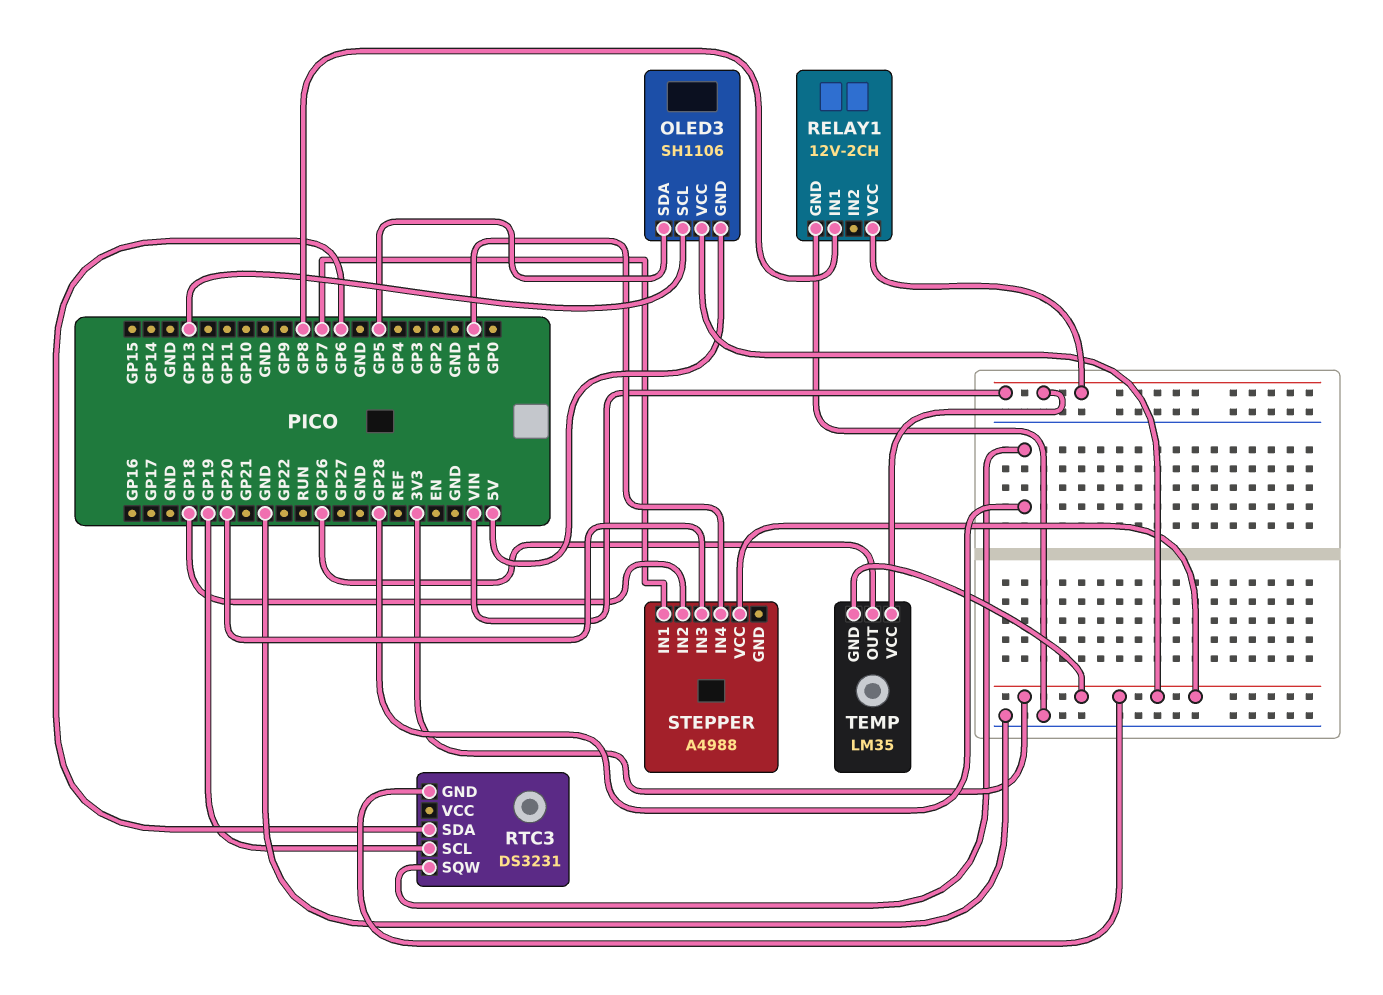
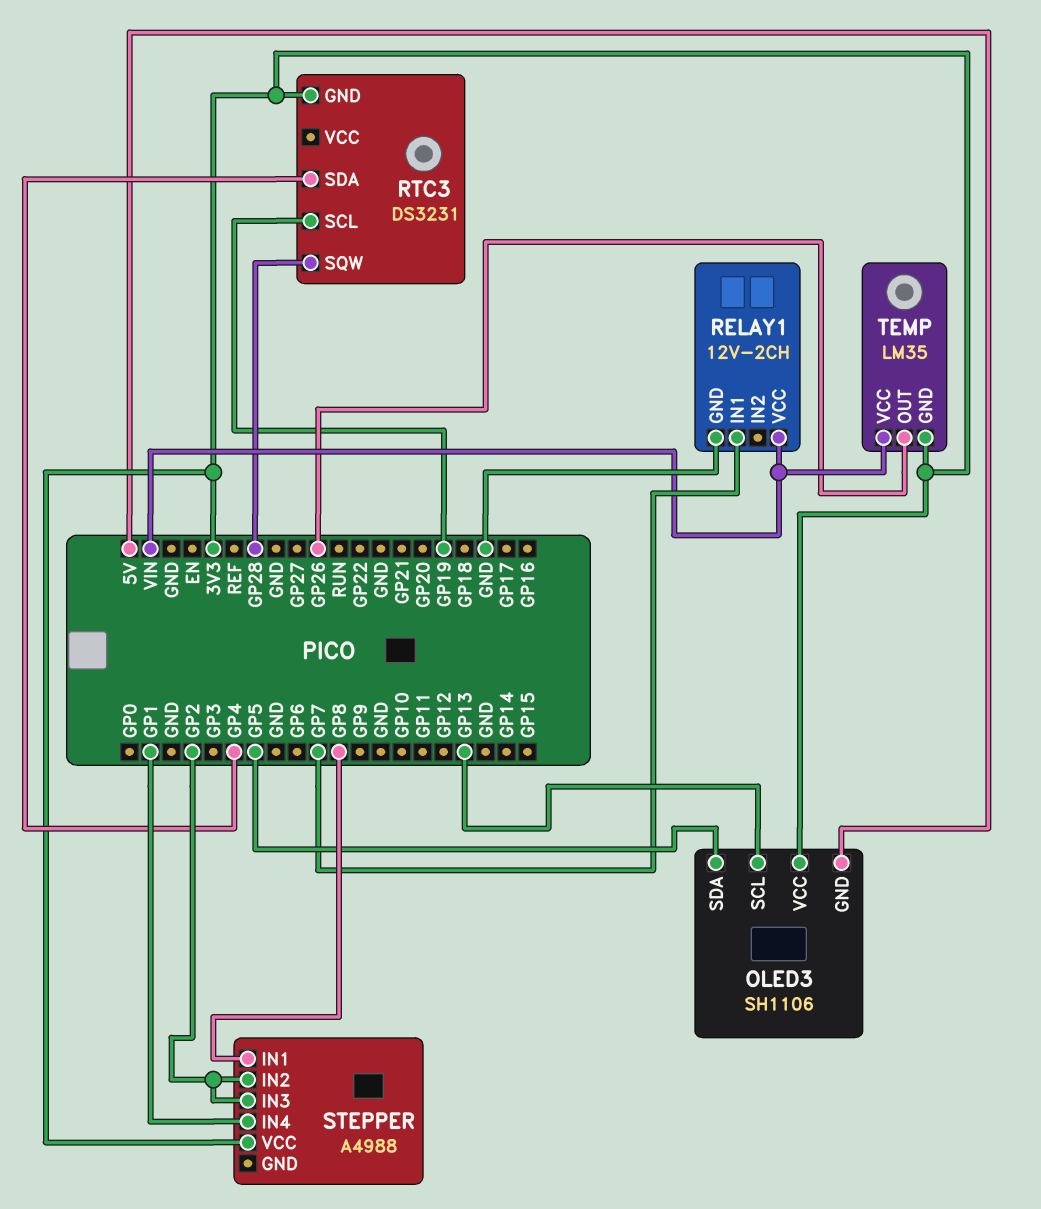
RELAY1 pin IN1: GP8 -> GP7
RTC3 pin SDA: GP6 -> GP4
STEPPER pin IN1: GP7 -> GP8
STEPPER pin IN2: GP18 -> GP2
STEPPER pin IN3: GP20 -> GP2

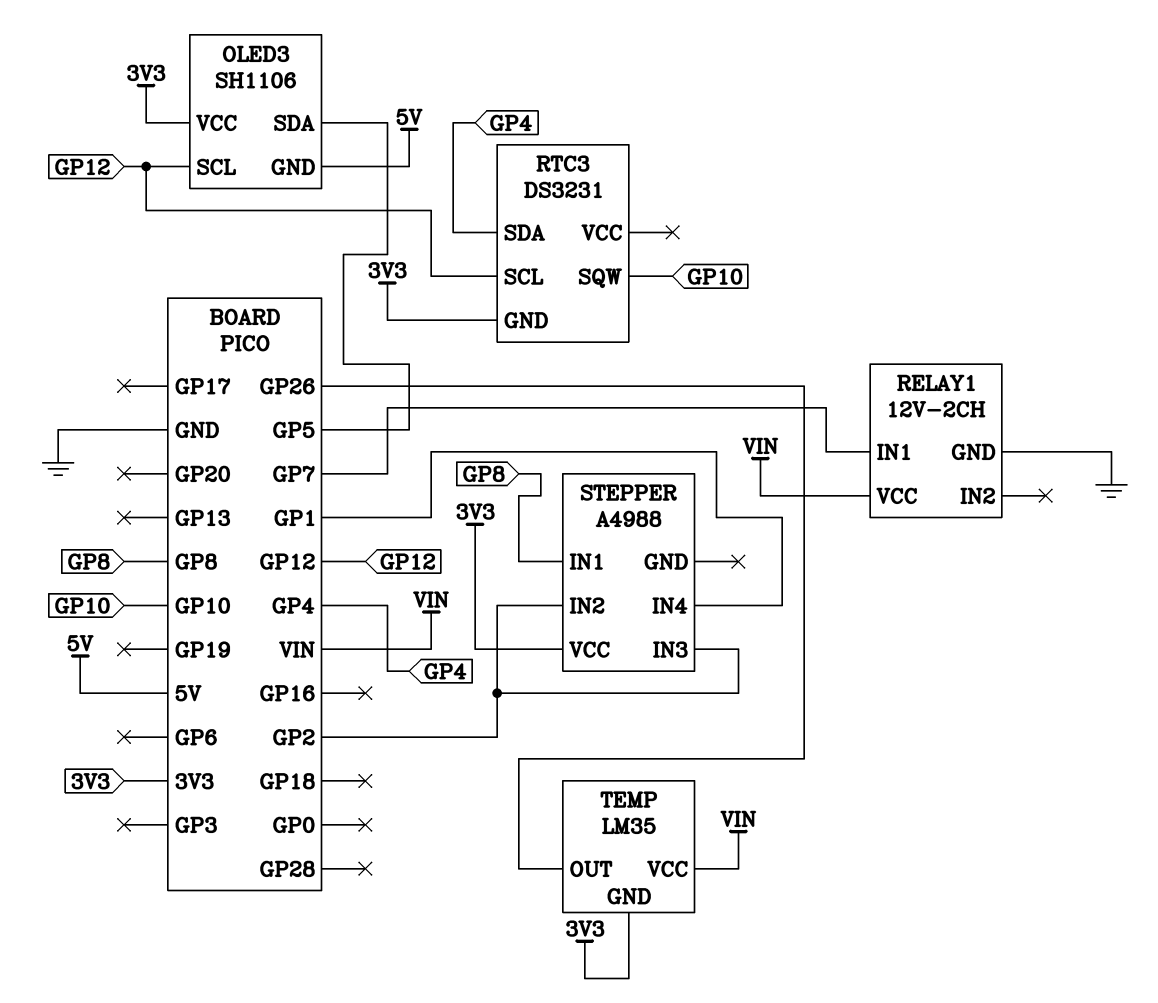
OLED3 pin SCL: GP13 -> GP12
RTC3 pin SCL: GP19 -> GP12
RTC3 pin SQW: GP28 -> GP10

